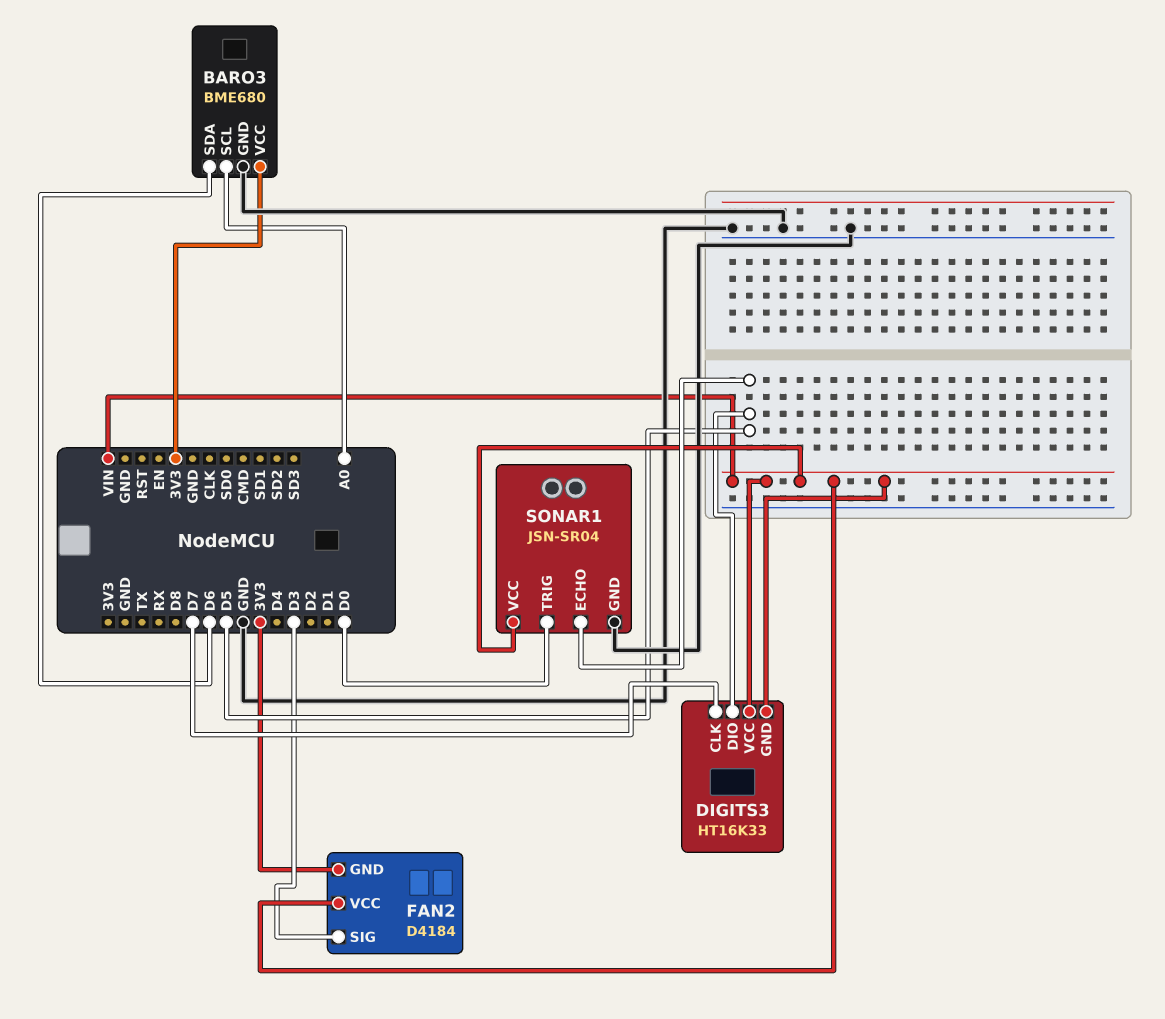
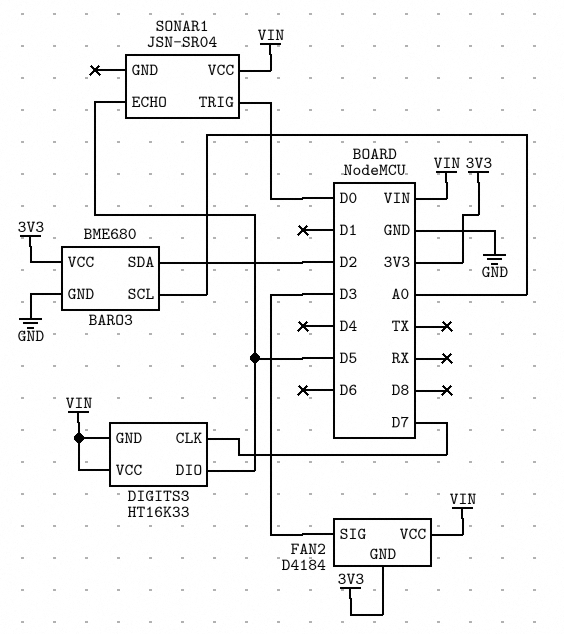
BARO3 pin SDA: D6 -> D2
SONAR1 pin GND: GND -> none

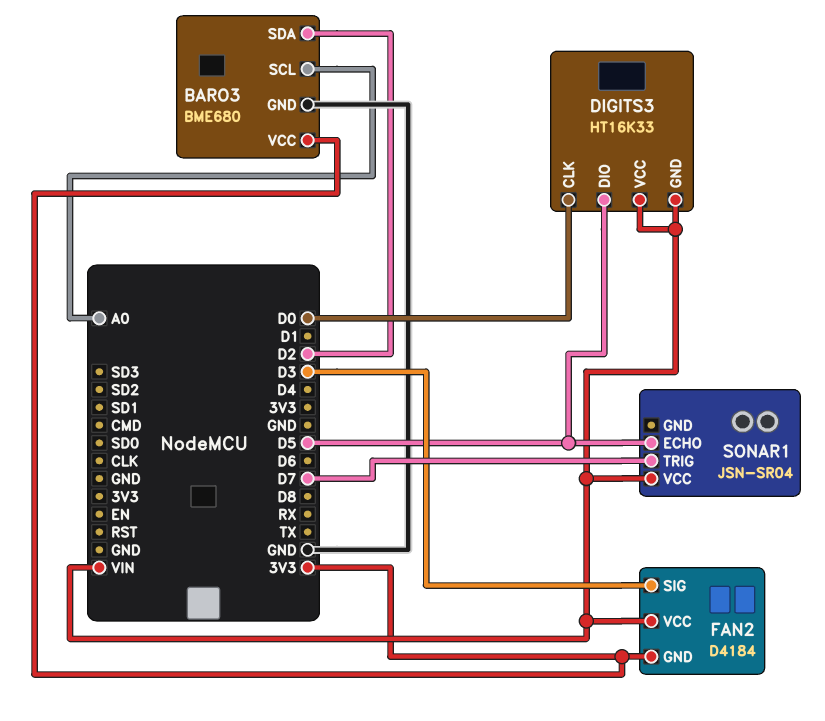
DIGITS3 pin CLK: D7 -> D0
SONAR1 pin TRIG: D0 -> D7

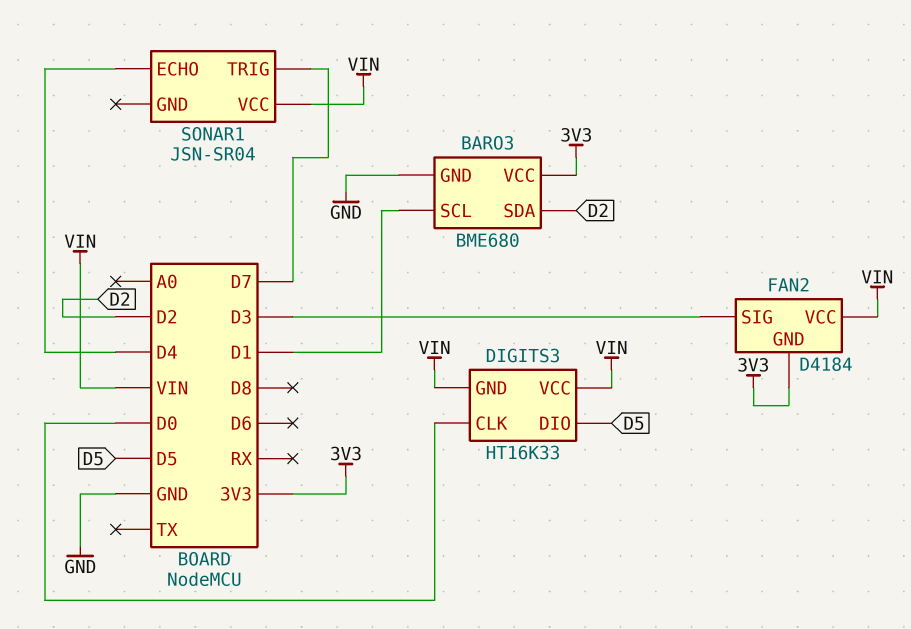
BARO3 pin SCL: A0 -> D1
SONAR1 pin ECHO: D5 -> D4

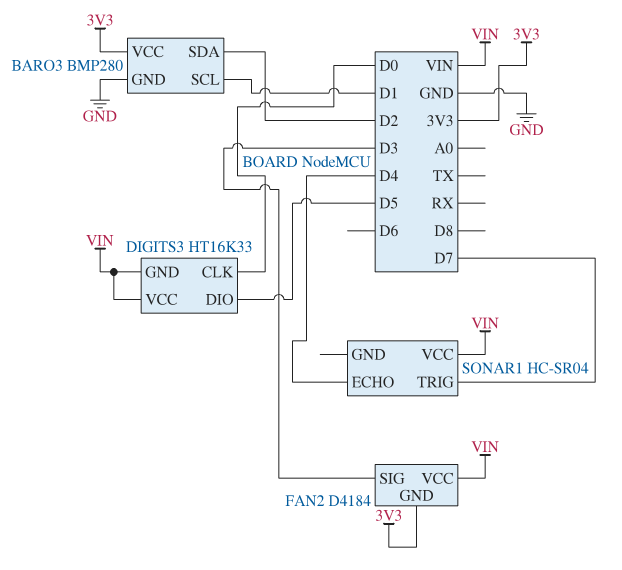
BARO3: BME680 -> BMP280
SONAR1: JSN-SR04 -> HC-SR04

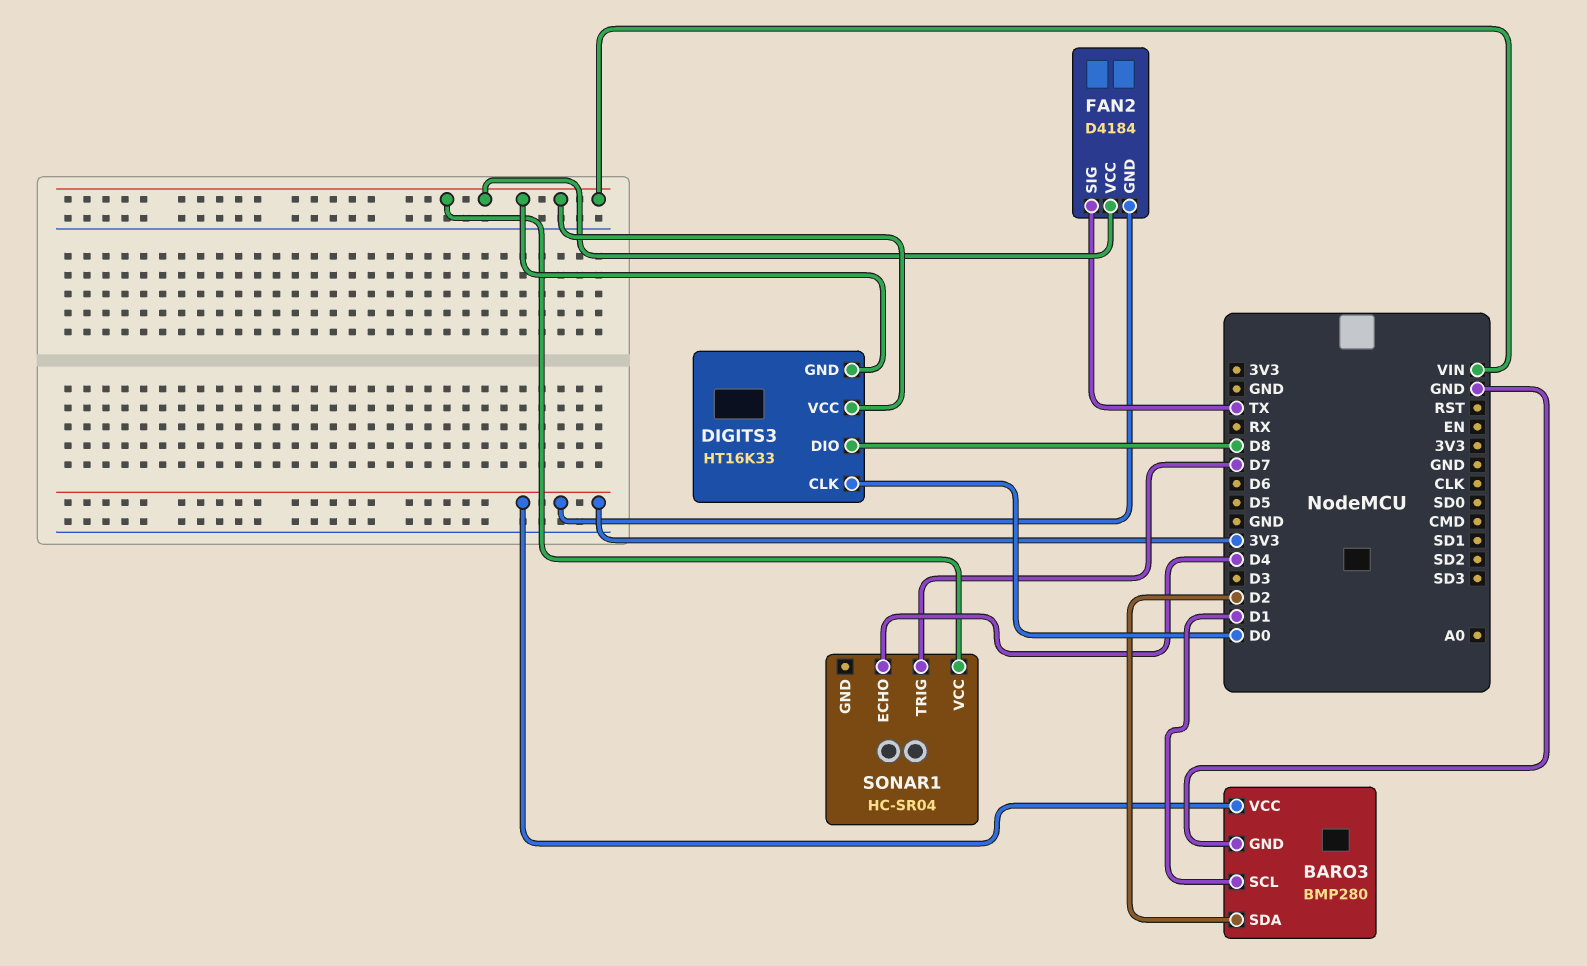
DIGITS3 pin DIO: D5 -> D8
FAN2 pin SIG: D3 -> TX

